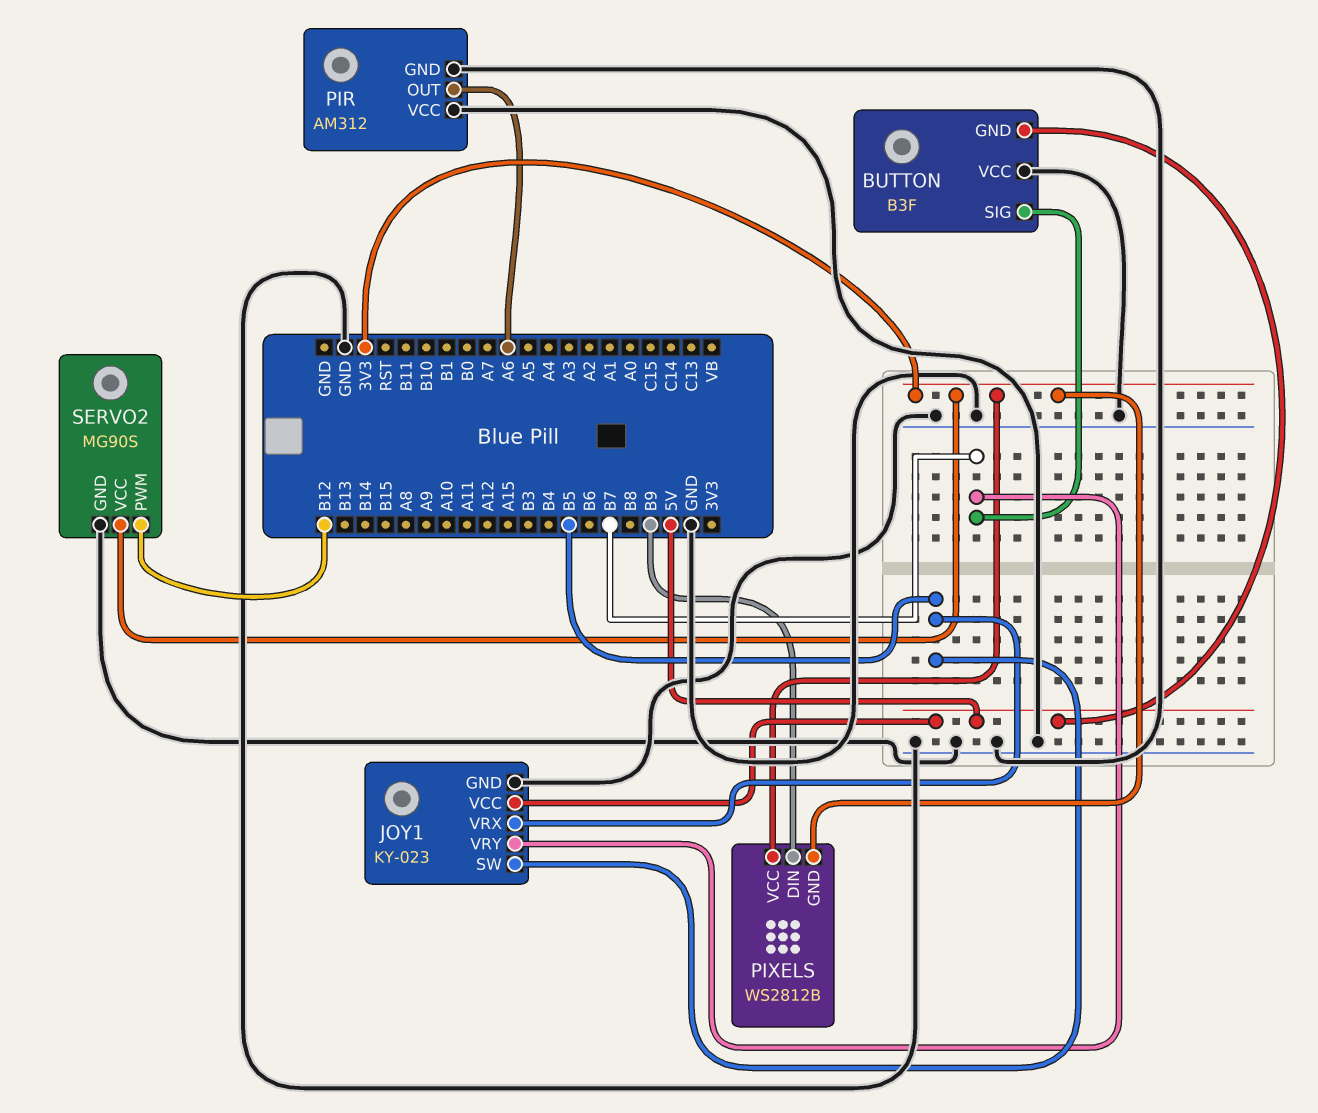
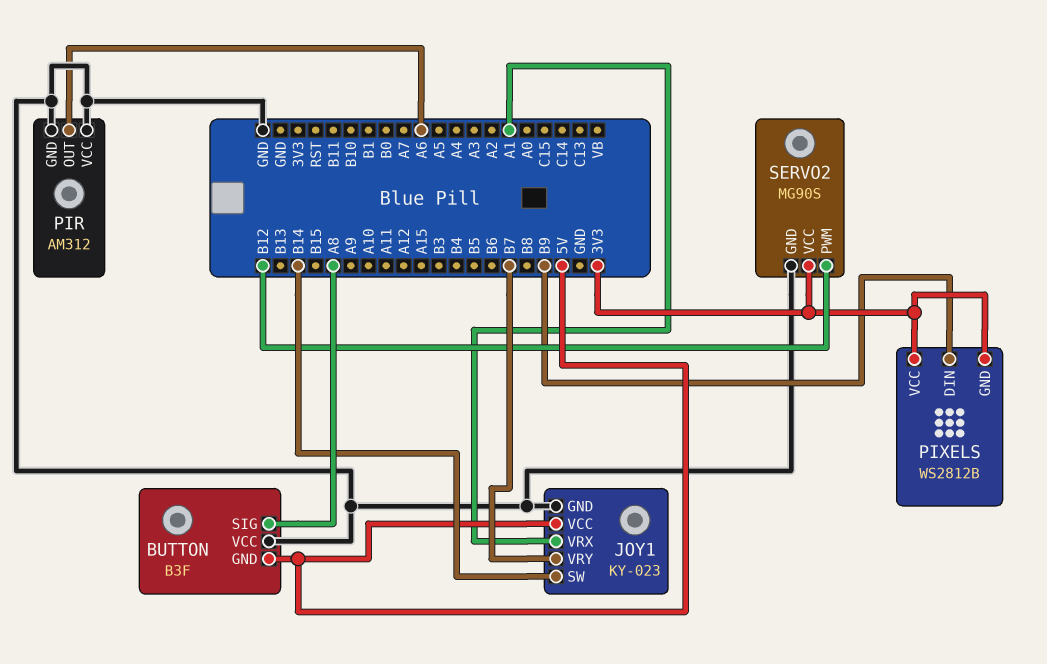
BUTTON pin SIG: B7 -> A8
JOY1 pin SW: B5 -> B14
JOY1 pin VRX: B5 -> A1

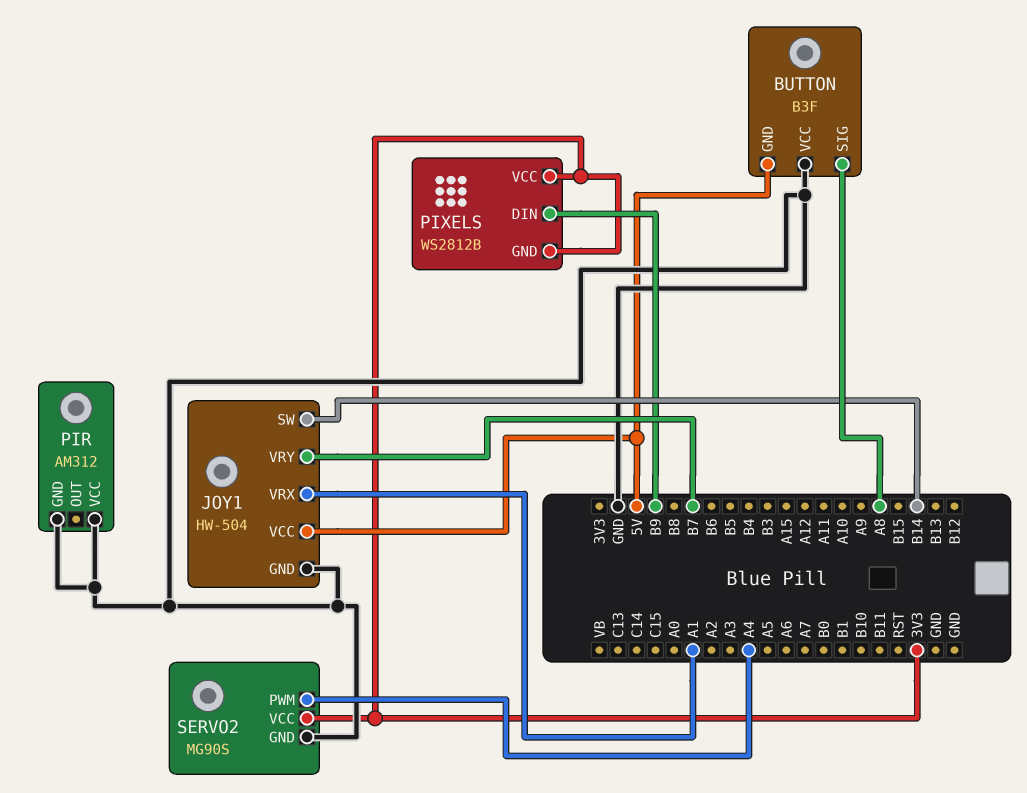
JOY1: KY-023 -> HW-504
PIR pin OUT: A6 -> none
SERVO2 pin PWM: B12 -> A4

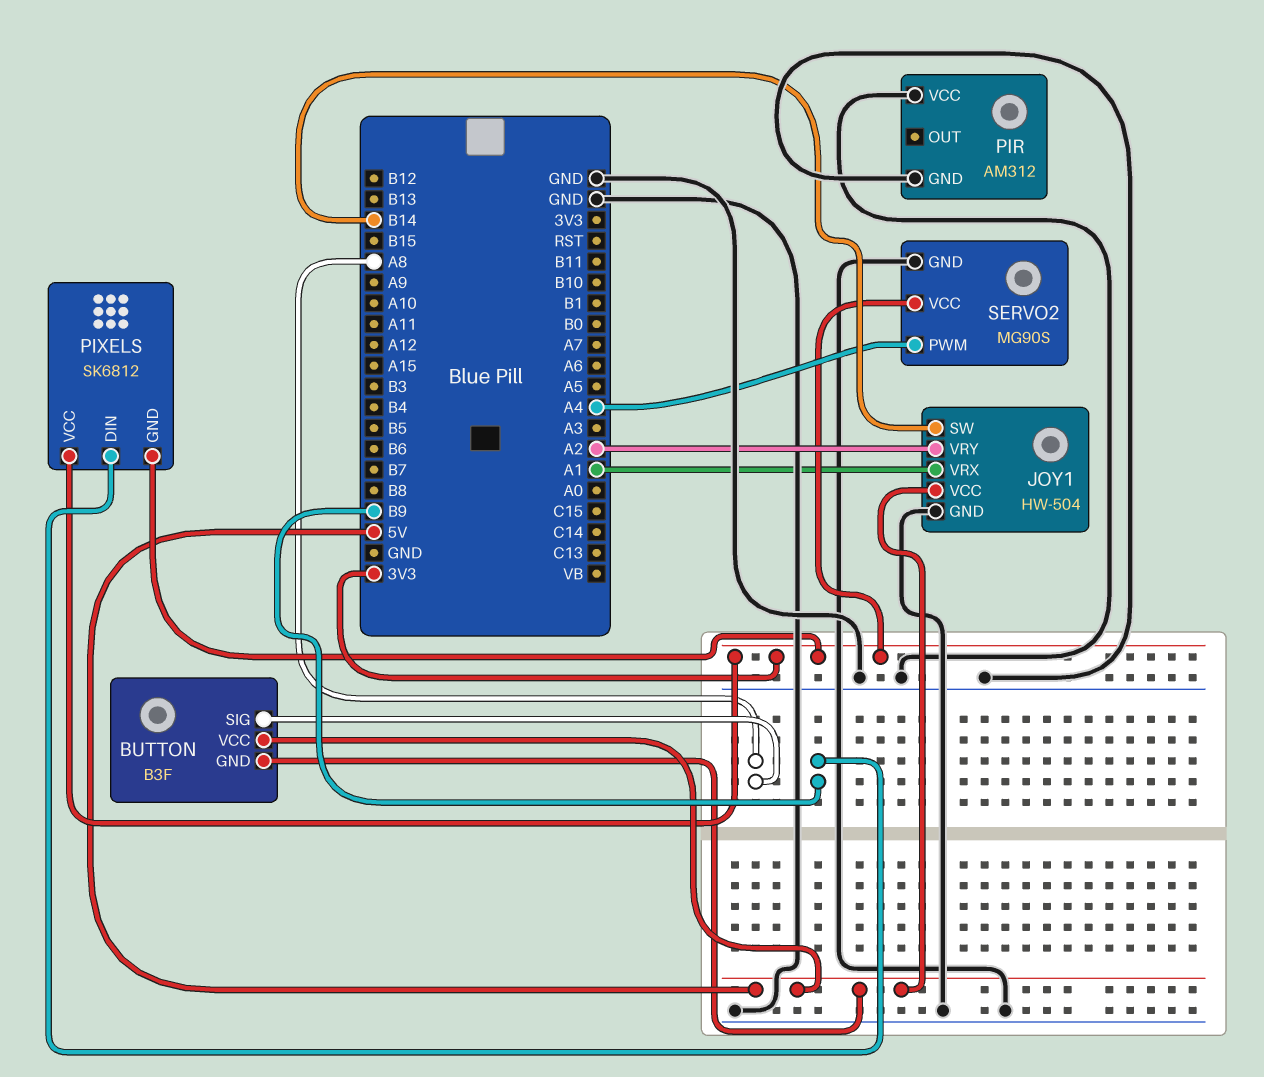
BUTTON pin VCC: GND -> 5V
JOY1 pin VRY: B7 -> A2
PIXELS: WS2812B -> SK6812

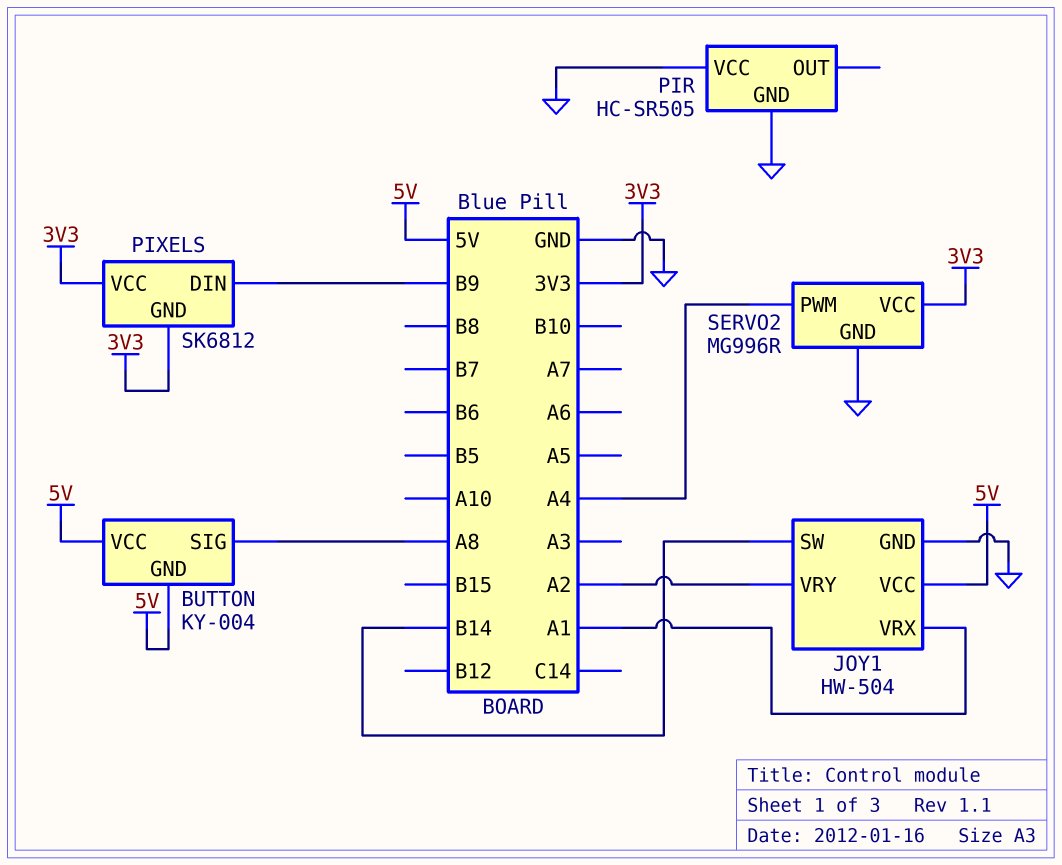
BUTTON: B3F -> KY-004
PIR: AM312 -> HC-SR505
SERVO2: MG90S -> MG996R

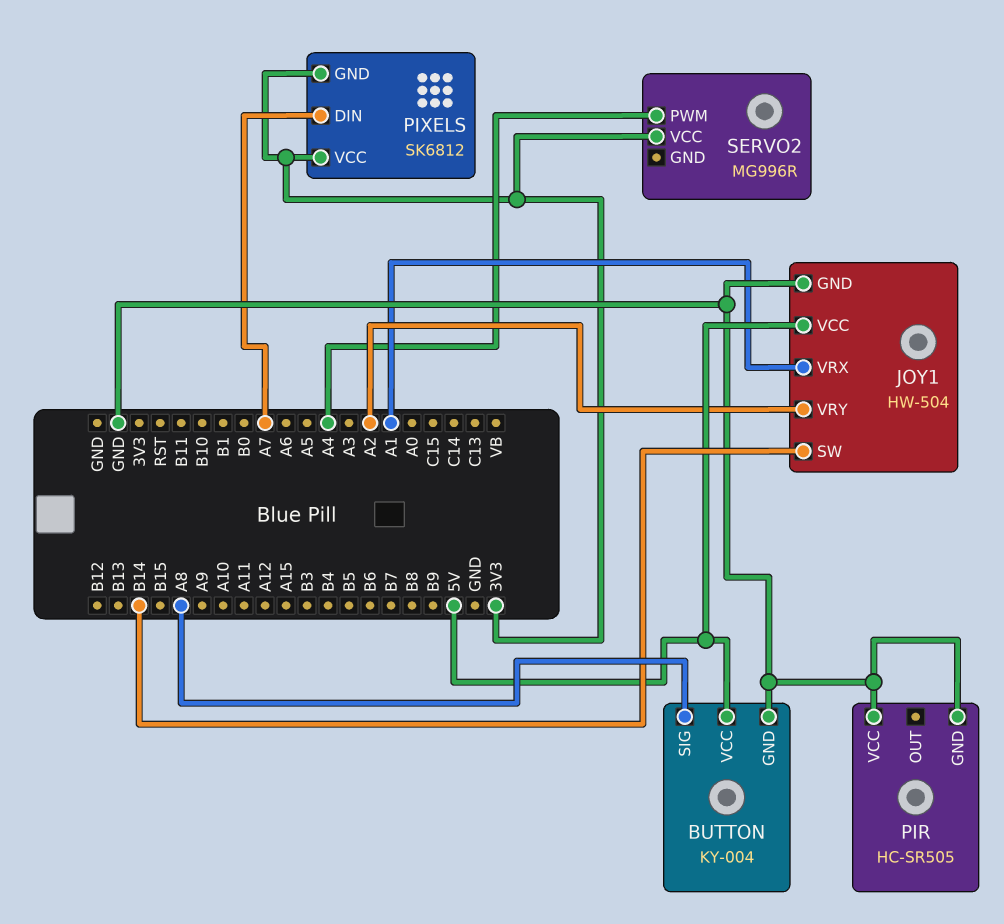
BUTTON pin GND: 5V -> GND
PIXELS pin DIN: B9 -> A7
SERVO2 pin GND: GND -> none

